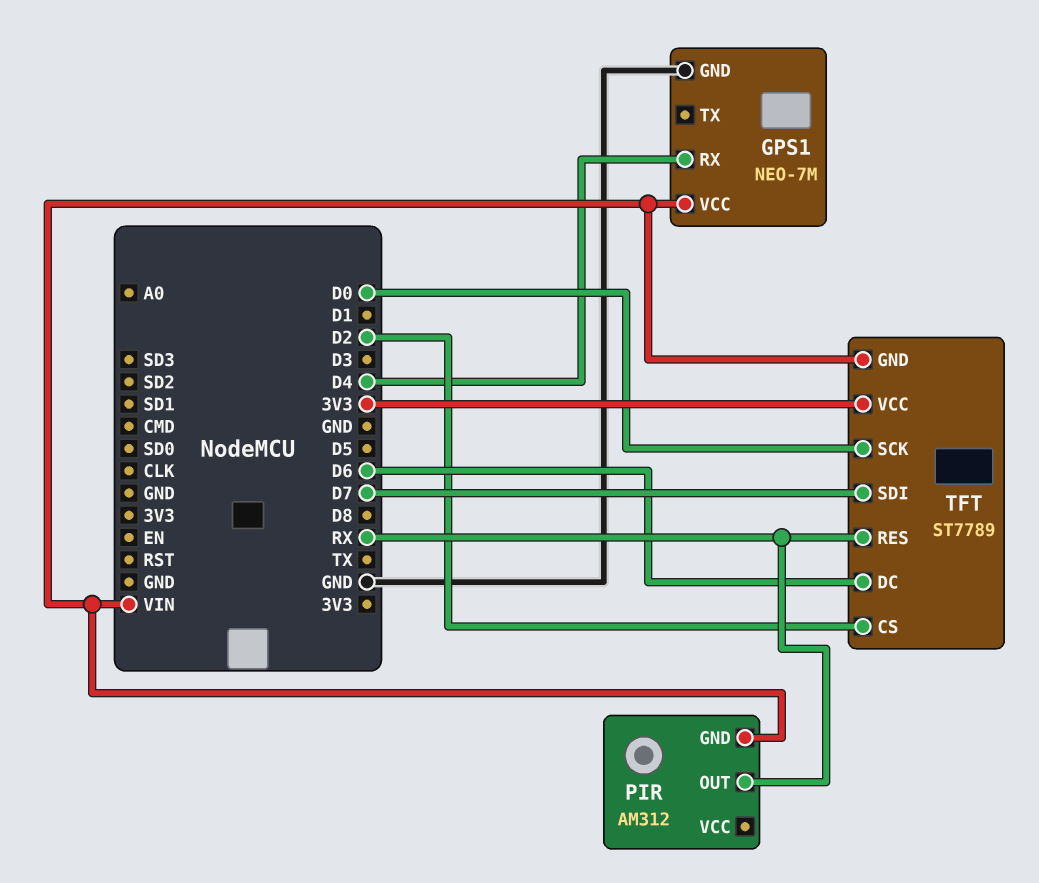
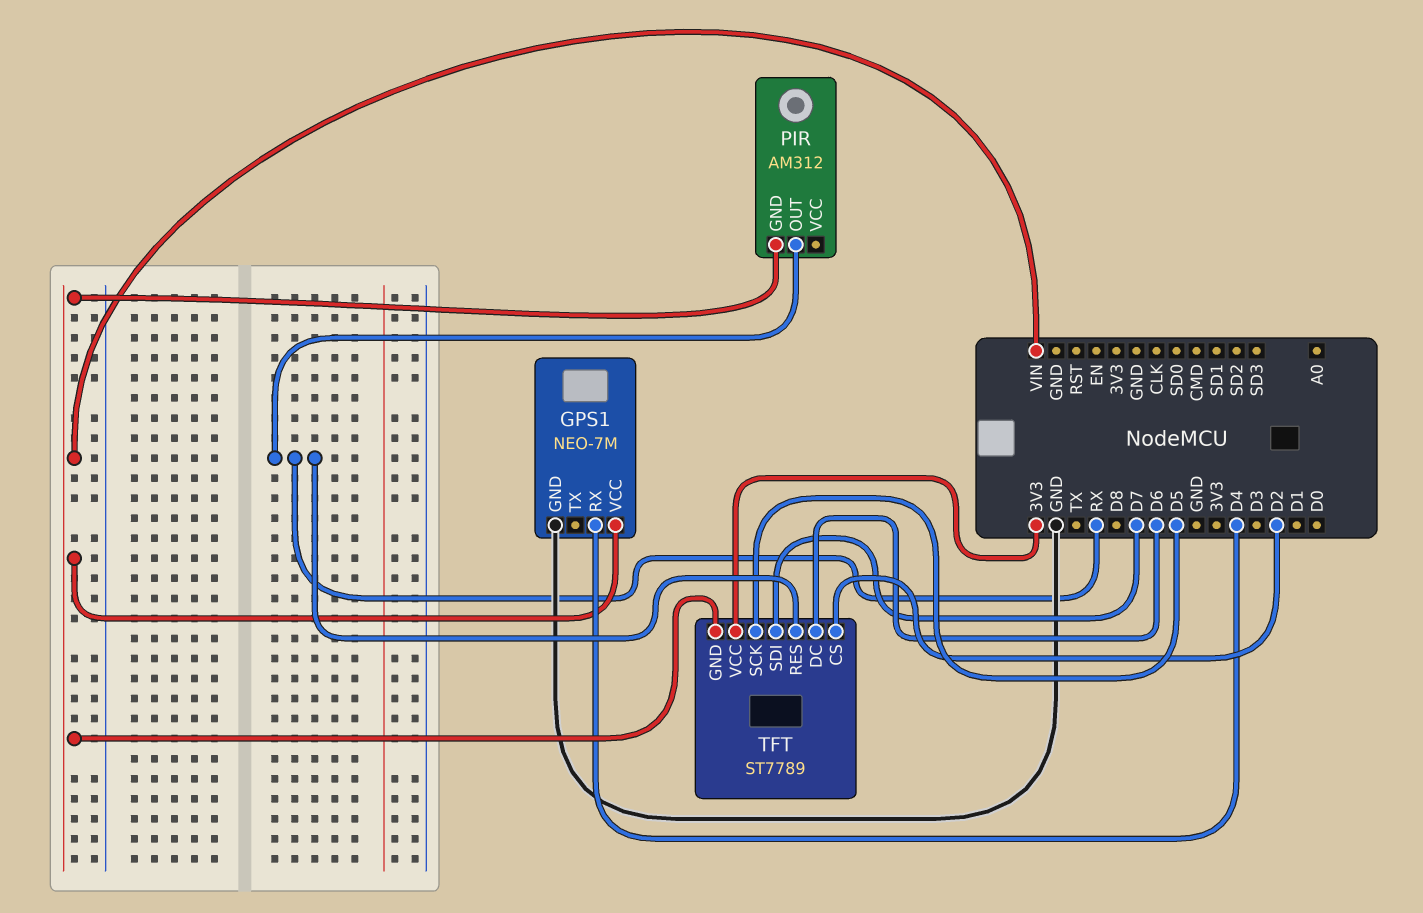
TFT pin SCK: D0 -> D5

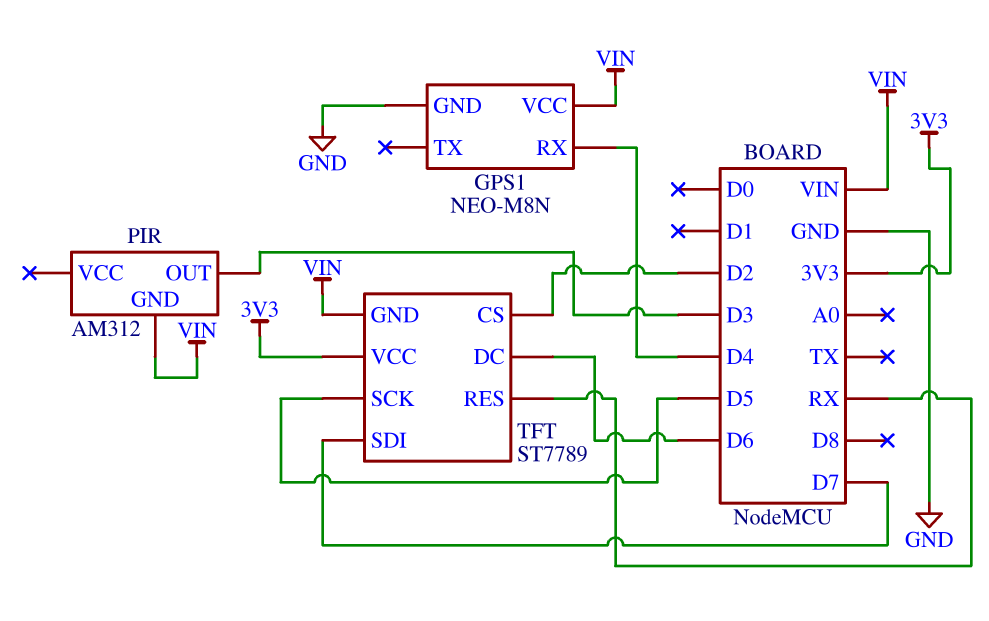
GPS1: NEO-7M -> NEO-M8N
PIR pin OUT: RX -> D3

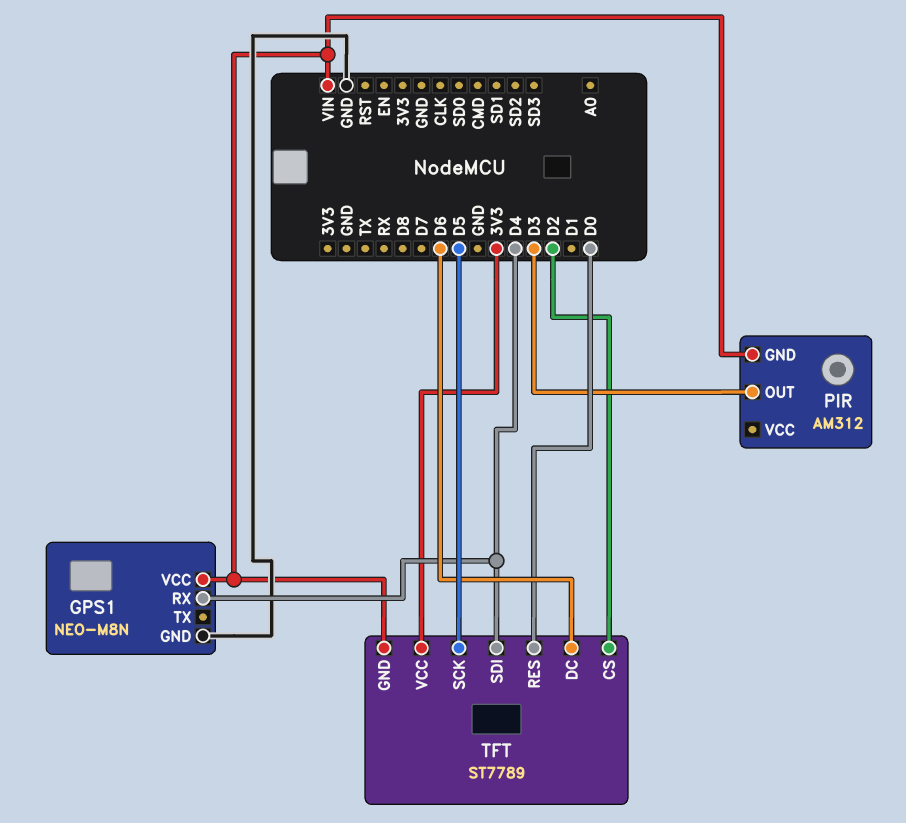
TFT pin RES: RX -> D0
TFT pin SDI: D7 -> D4

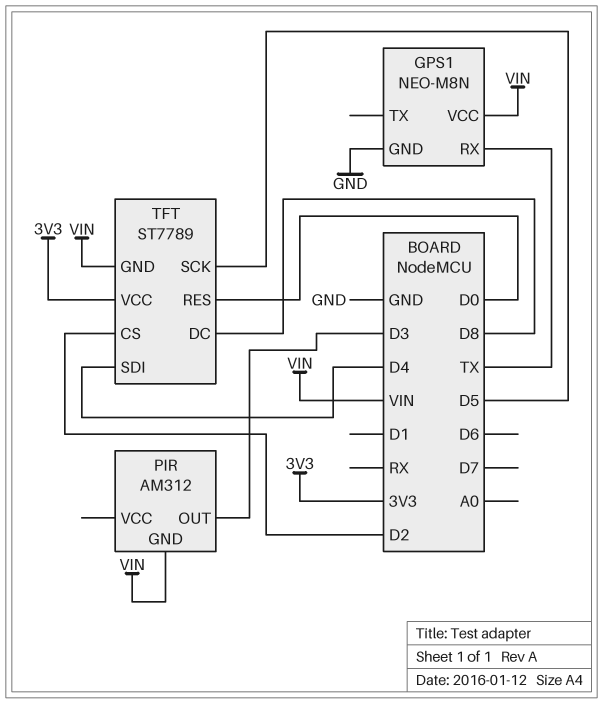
GPS1 pin RX: D4 -> TX
TFT pin DC: D6 -> D8

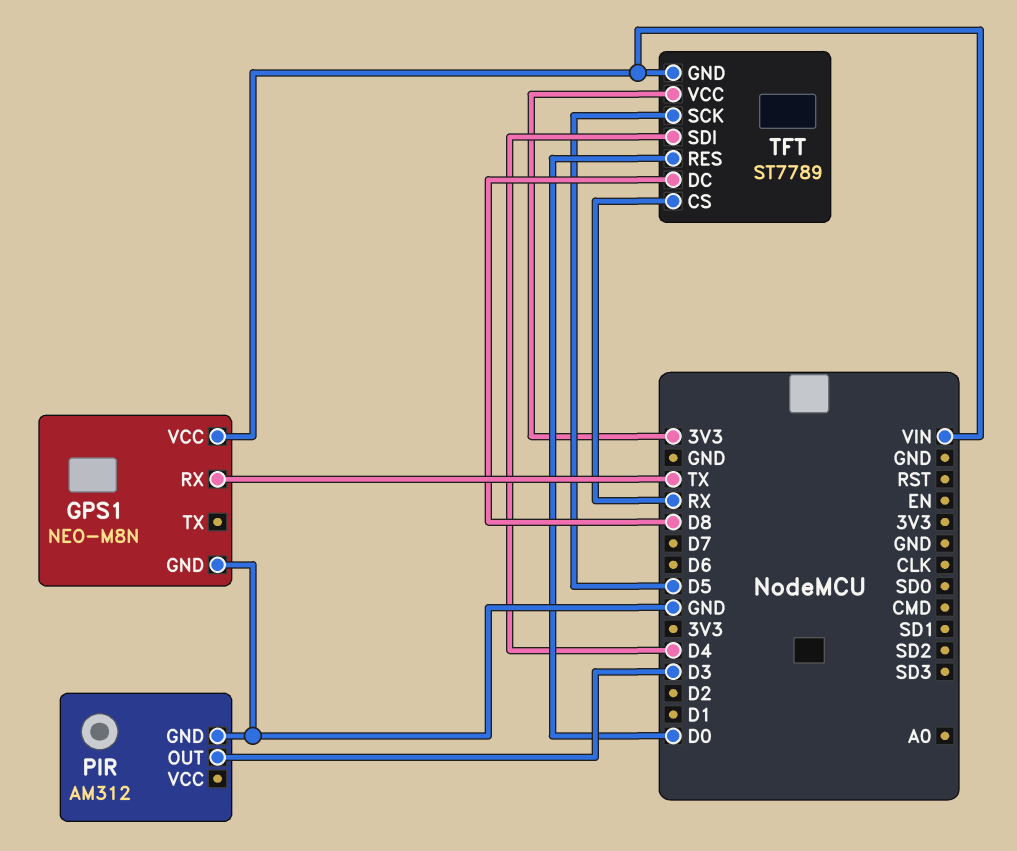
PIR pin GND: VIN -> GND
TFT pin CS: D2 -> RX

